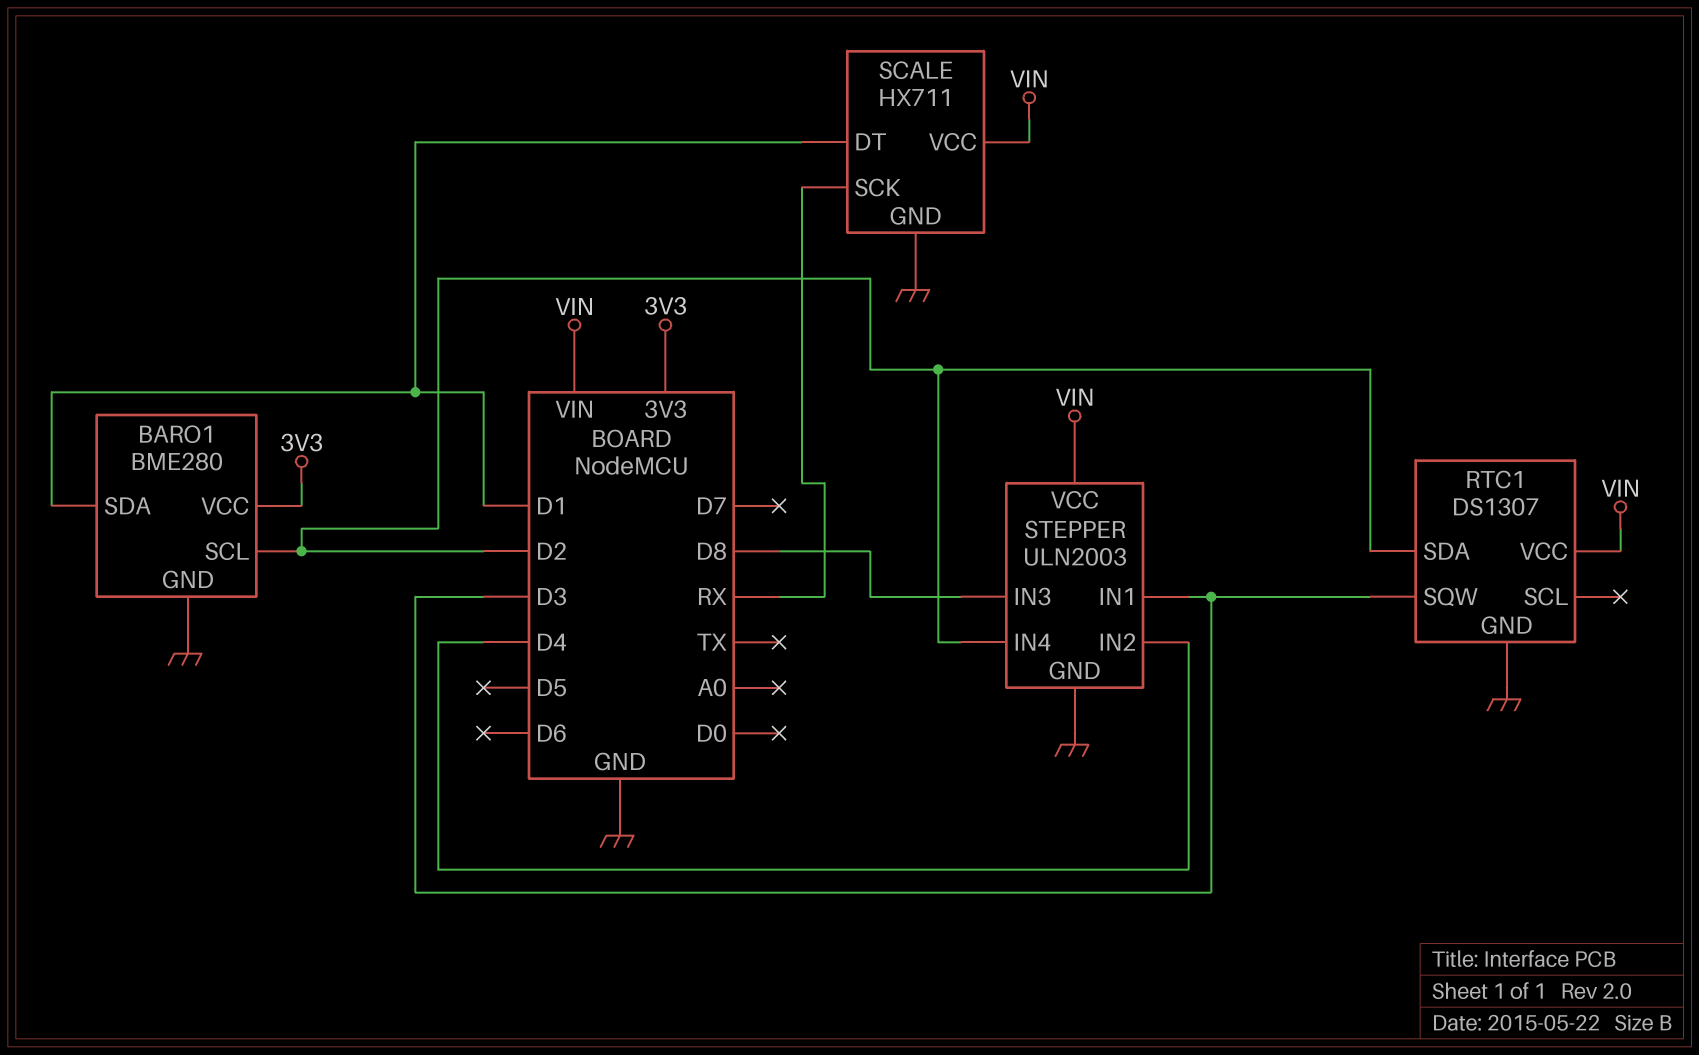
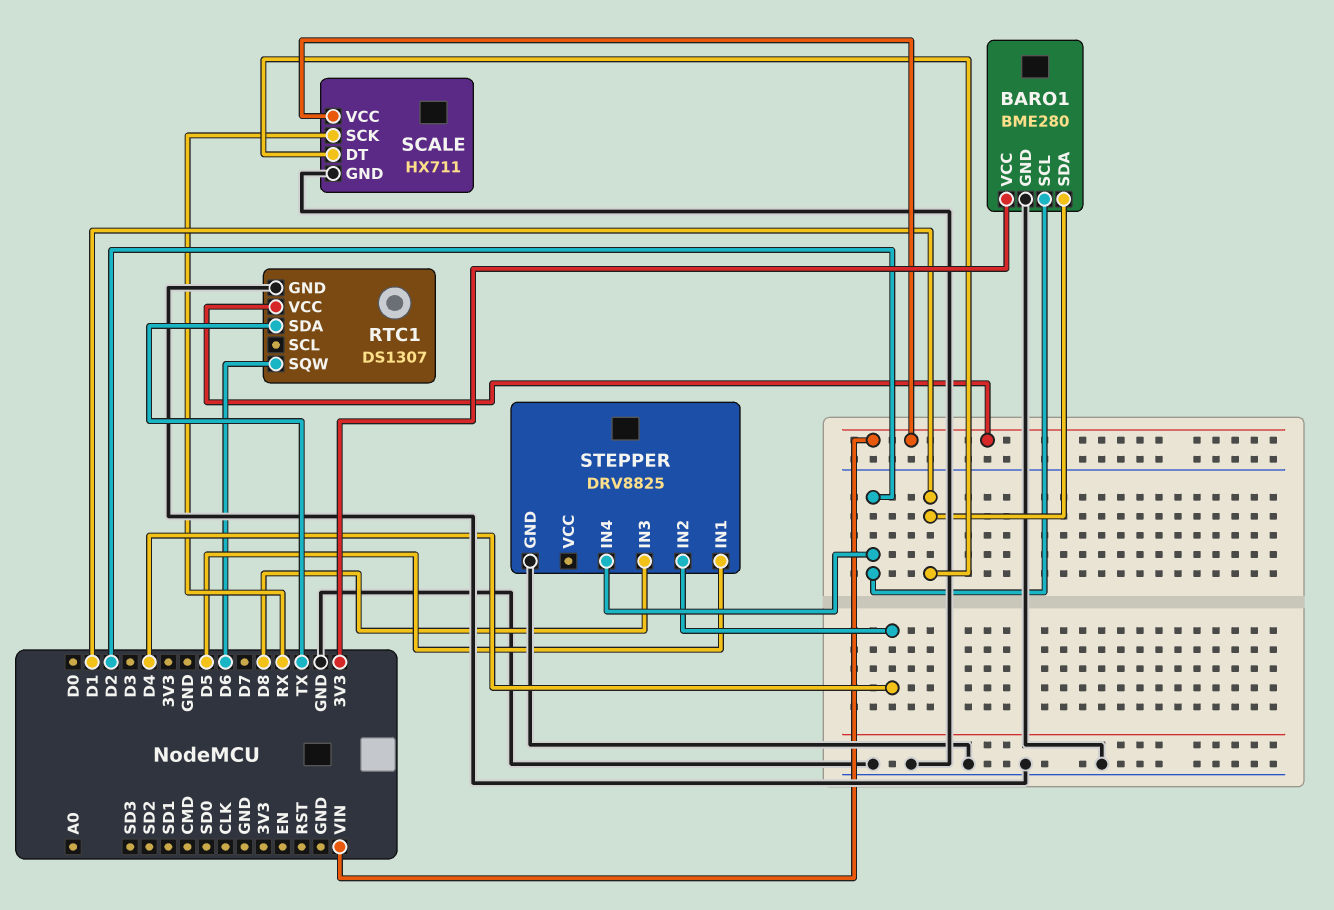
RTC1 pin SDA: D2 -> TX
RTC1 pin SQW: D3 -> D6
STEPPER: ULN2003 -> DRV8825
STEPPER pin IN1: D3 -> D5
STEPPER pin VCC: VIN -> none

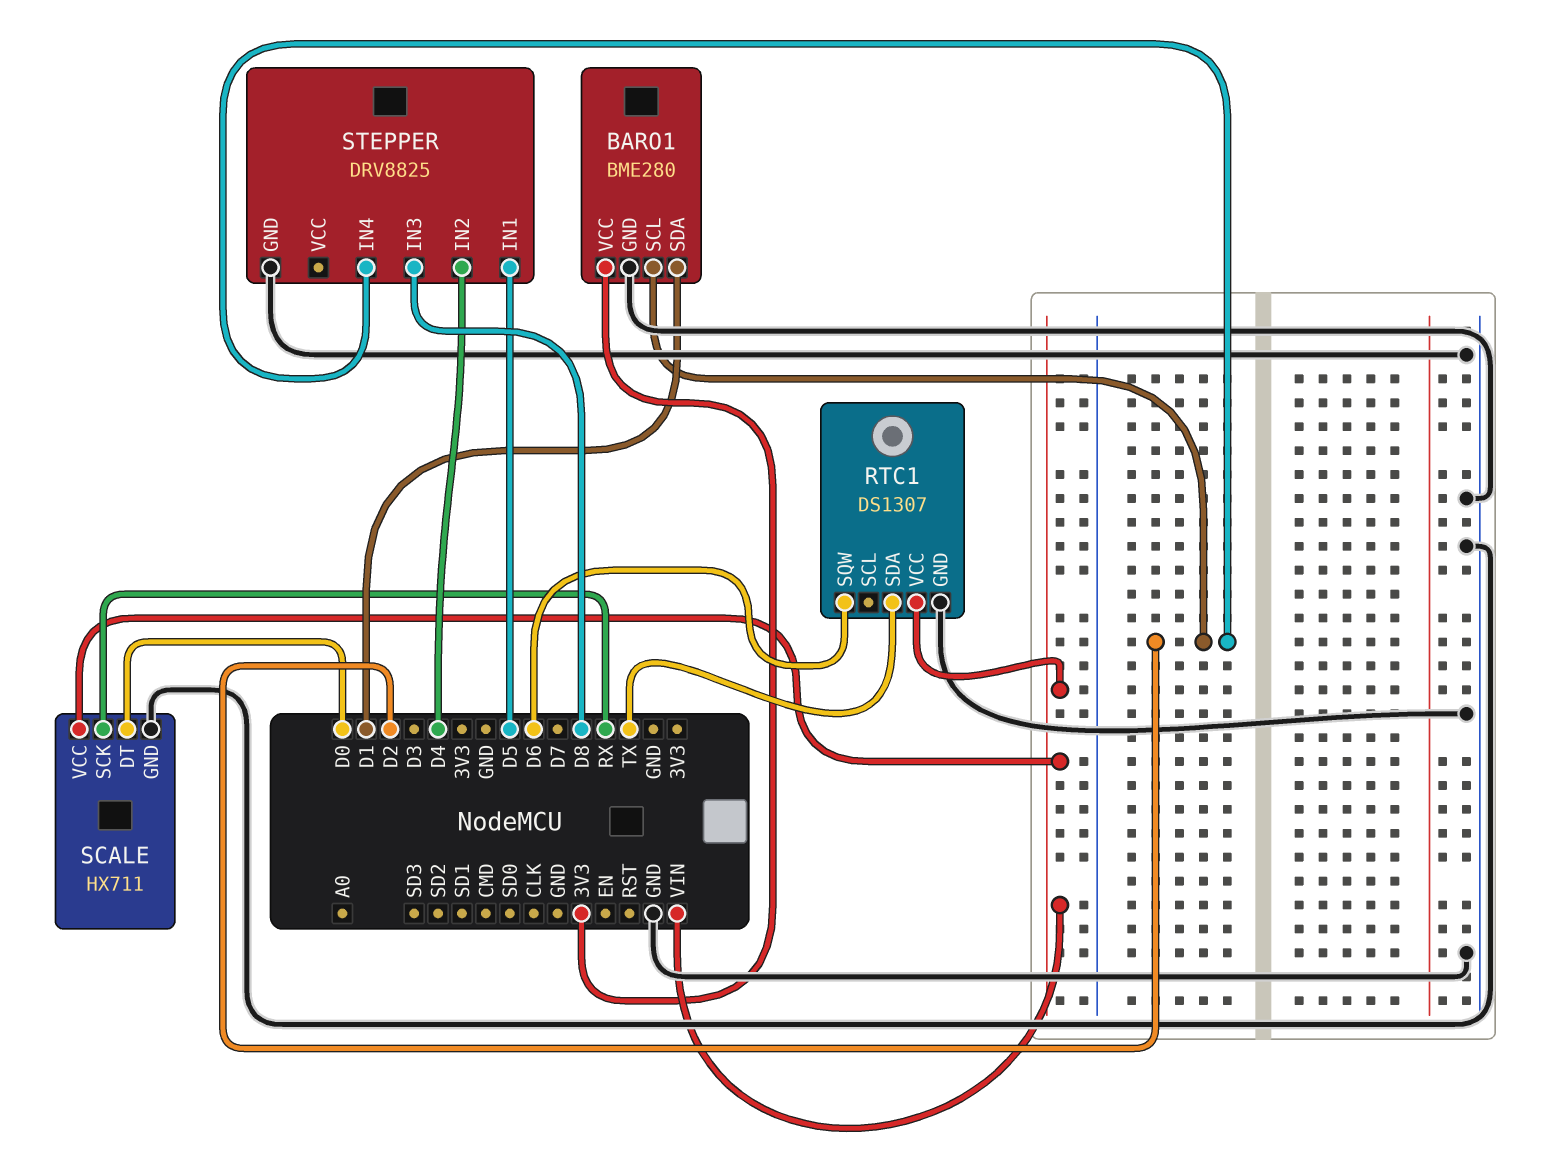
SCALE pin DT: D1 -> D0

